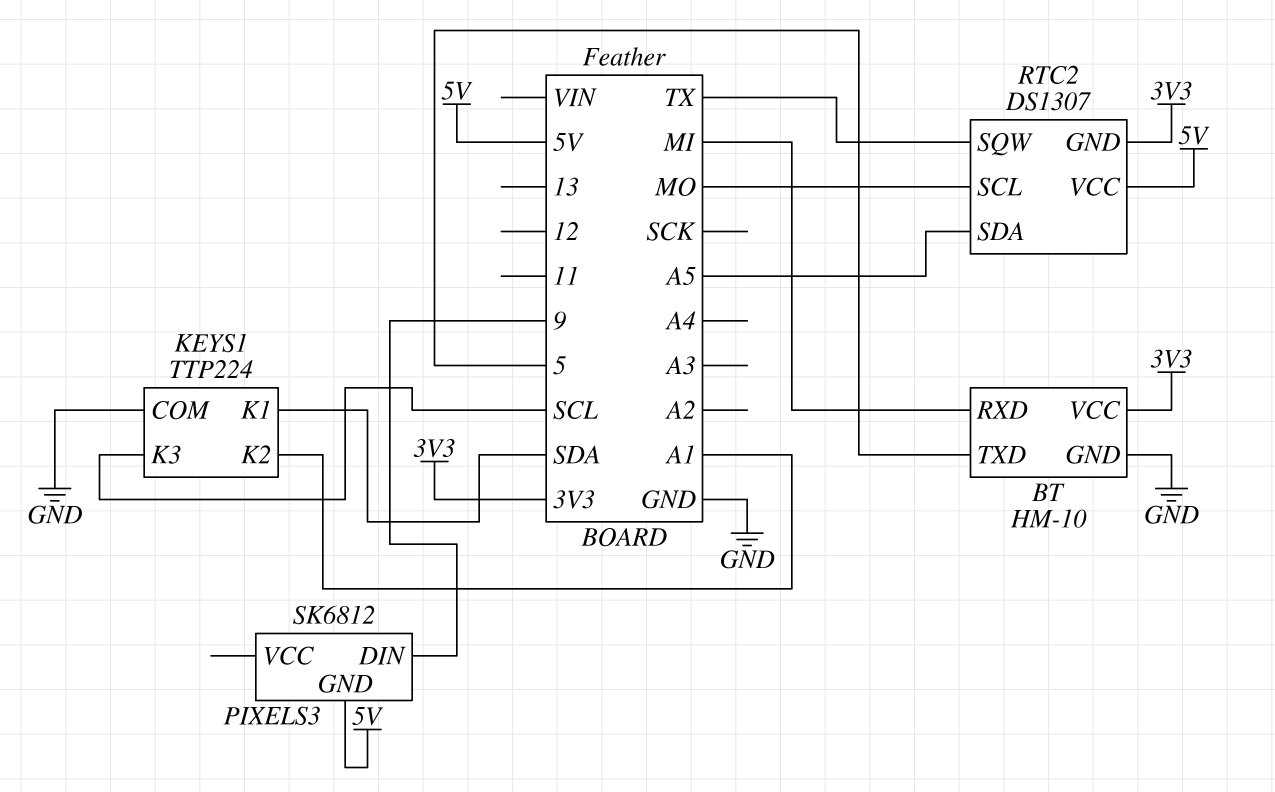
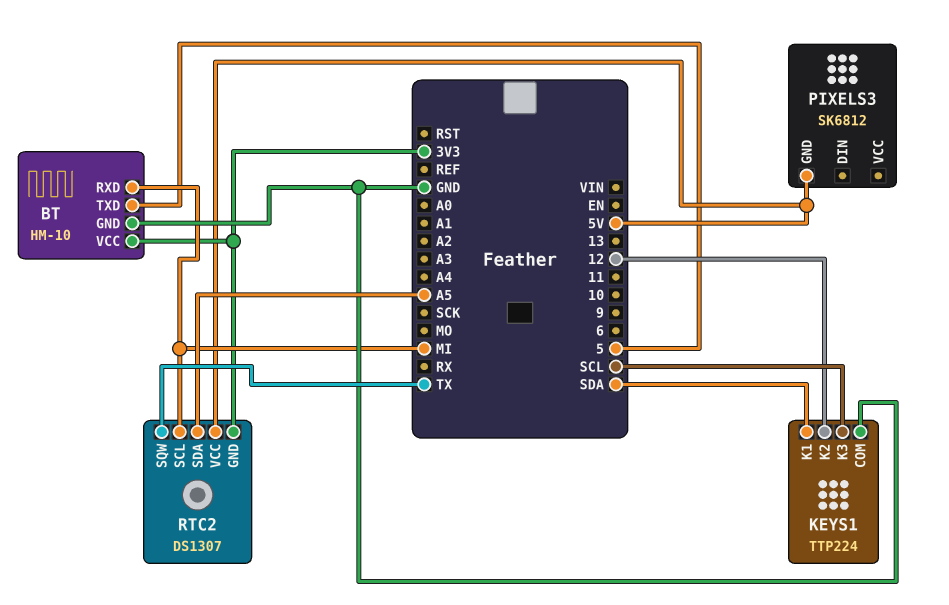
KEYS1 pin K2: A1 -> 12
PIXELS3 pin DIN: 9 -> none
RTC2 pin SCL: MO -> MI

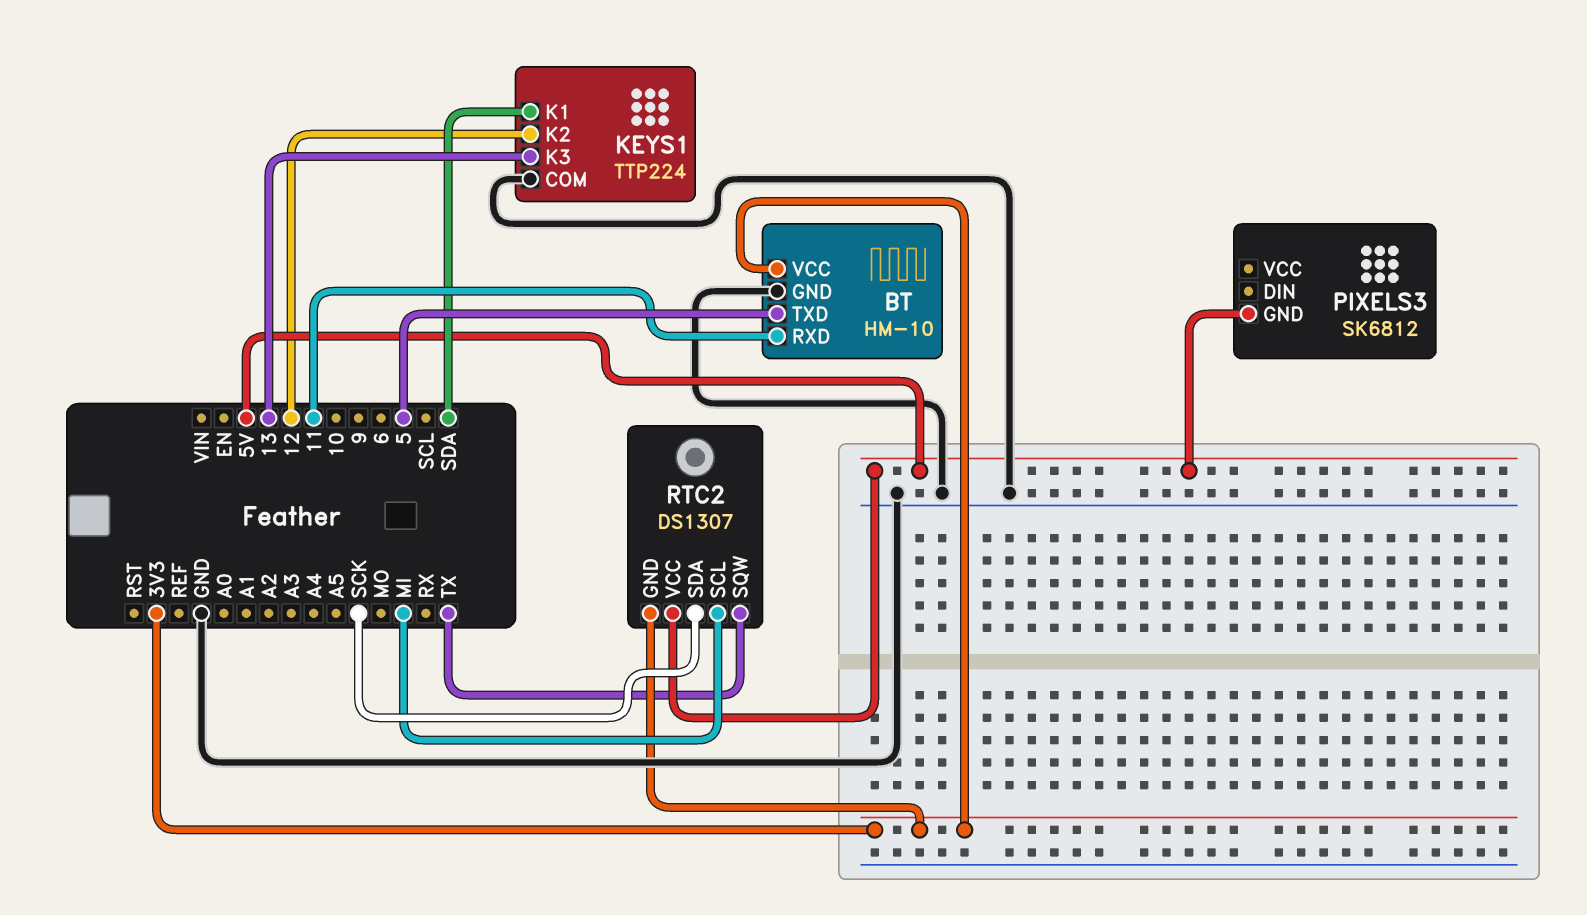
BT pin RXD: MI -> 11
KEYS1 pin K3: SCL -> 13
RTC2 pin SDA: A5 -> SCK

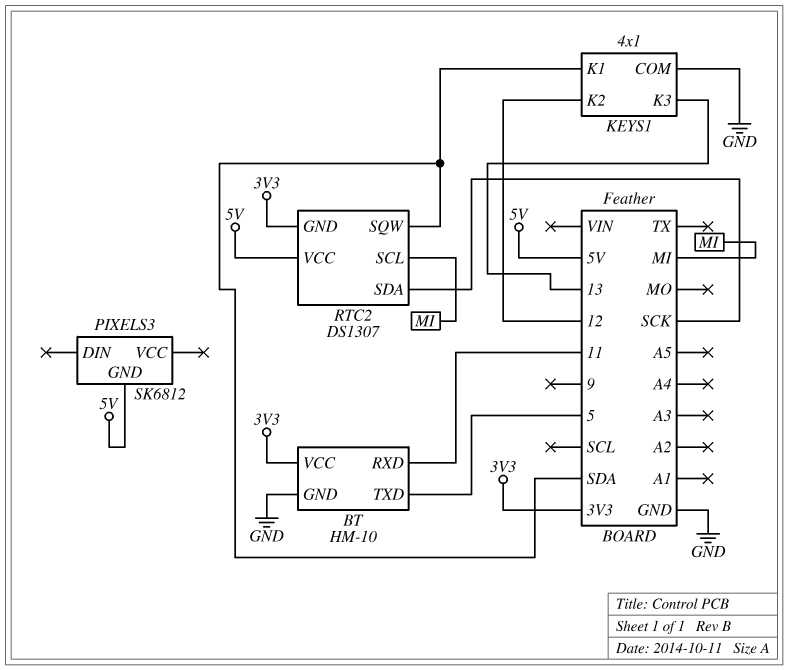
KEYS1: TTP224 -> 4x1
RTC2 pin SQW: TX -> SDA

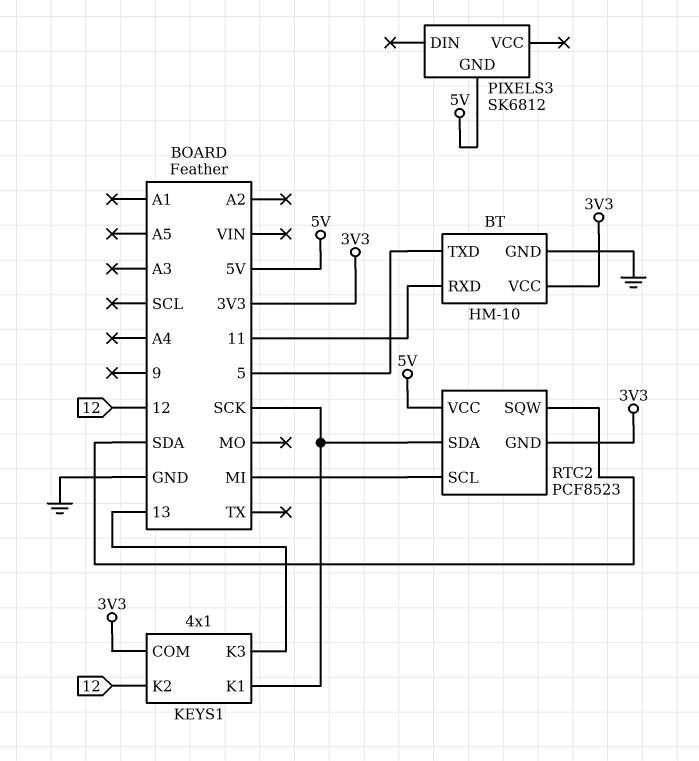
KEYS1 pin COM: GND -> 3V3
KEYS1 pin K1: SDA -> SCK
RTC2: DS1307 -> PCF8523

